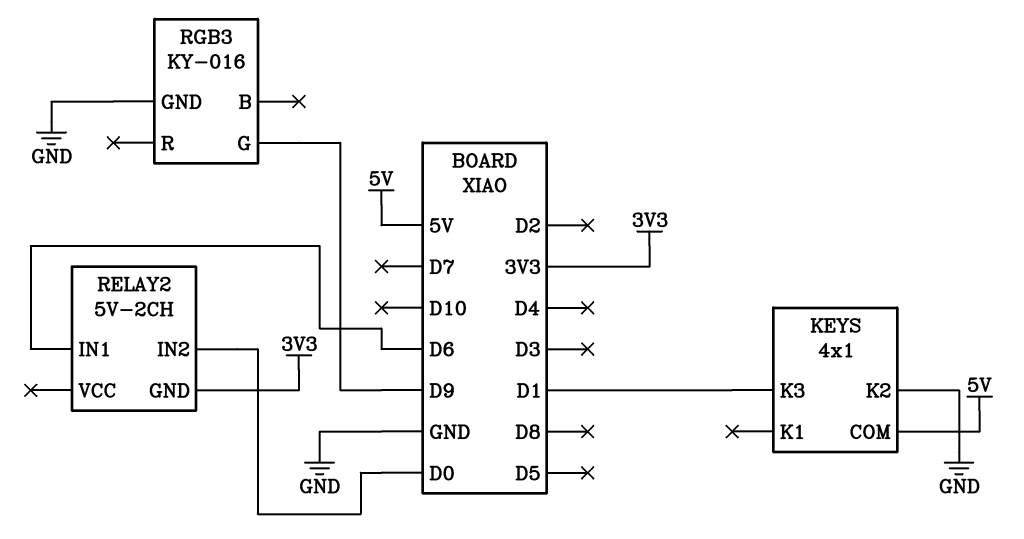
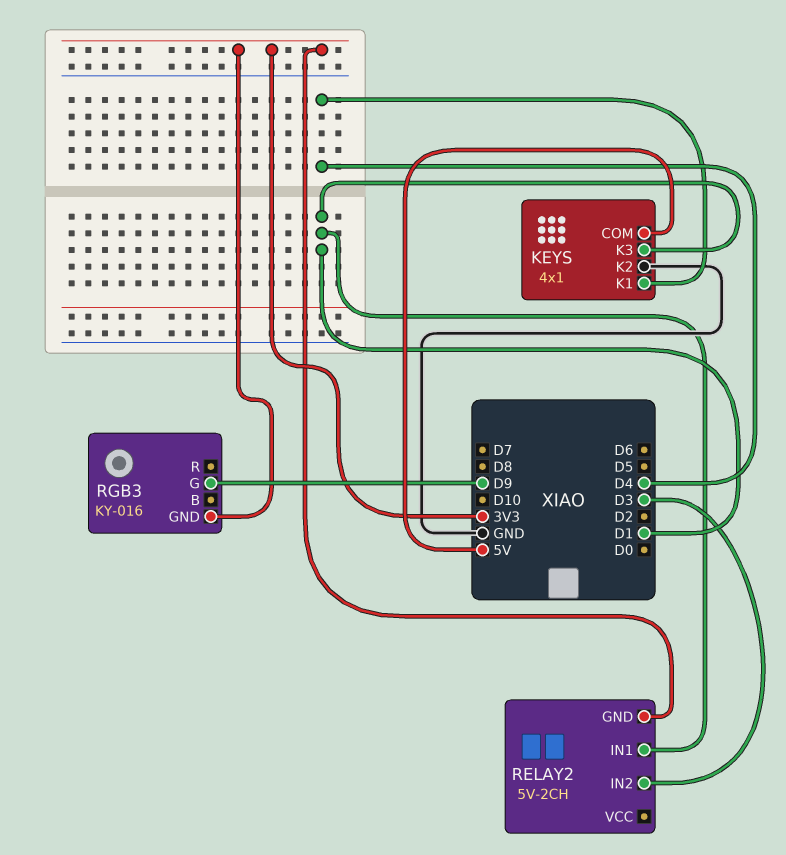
KEYS pin K1: none -> D4
RELAY2 pin IN1: D6 -> D1
RELAY2 pin IN2: D0 -> D3
RGB3 pin GND: GND -> 3V3

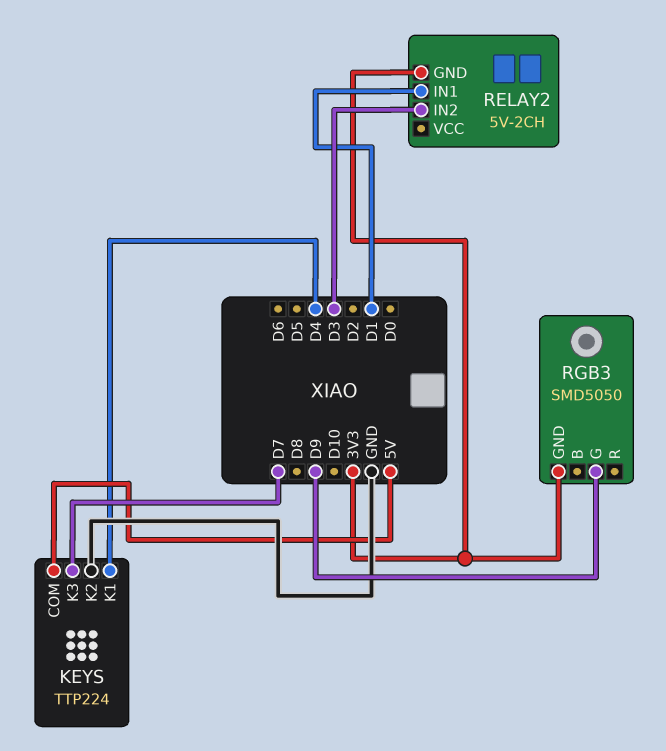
KEYS: 4x1 -> TTP224
KEYS pin K3: D1 -> D7
RGB3: KY-016 -> SMD5050

